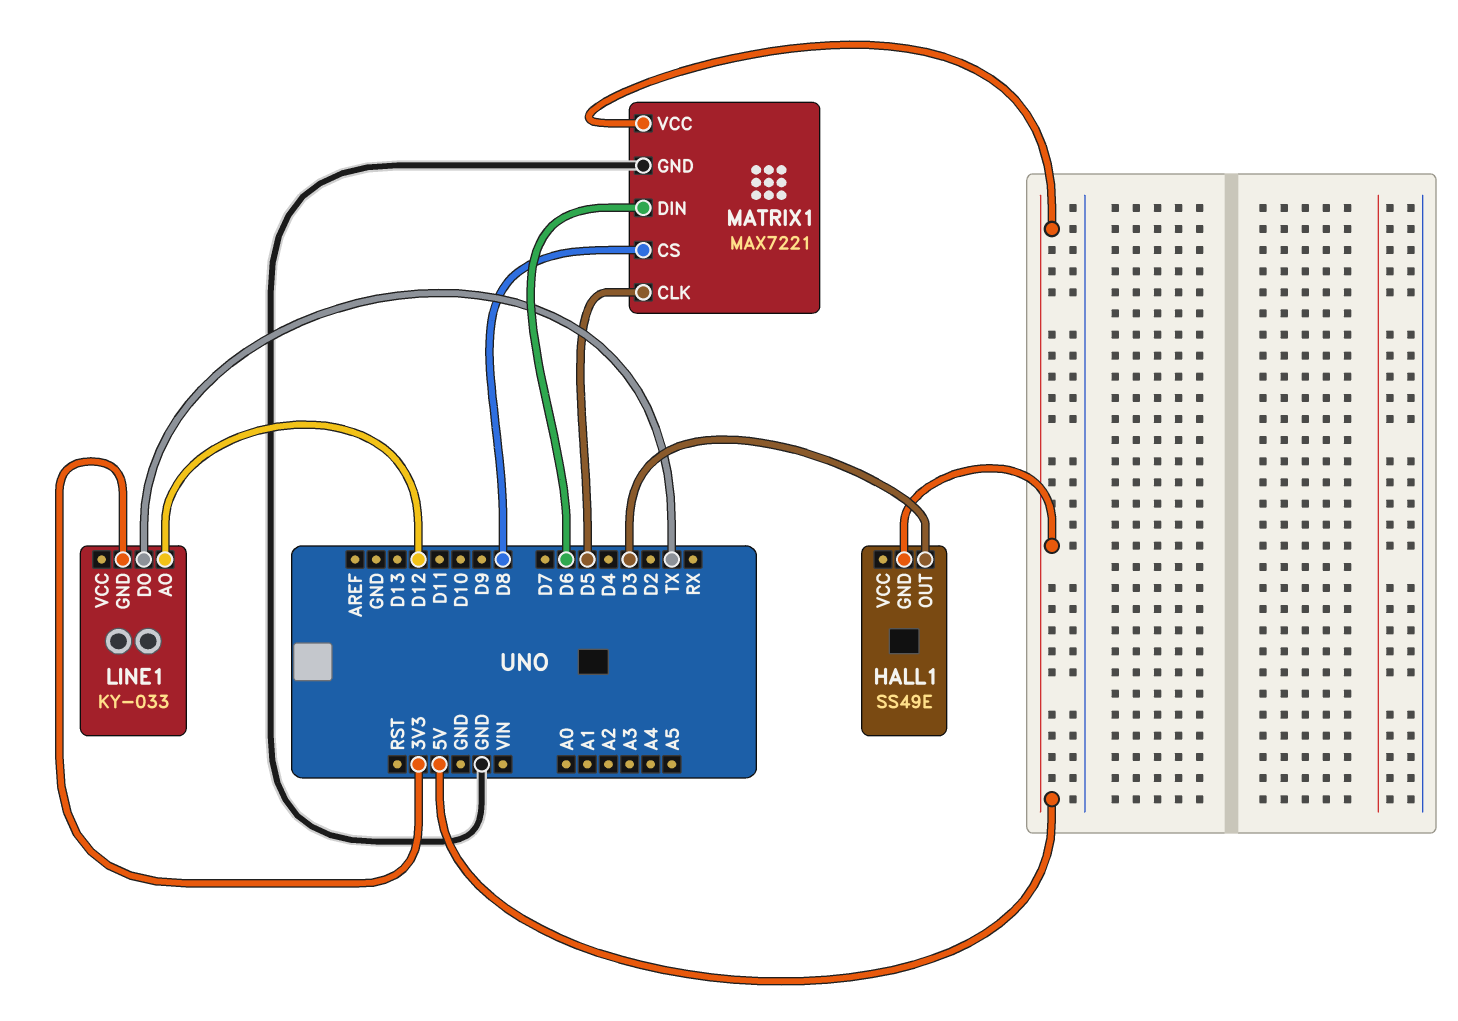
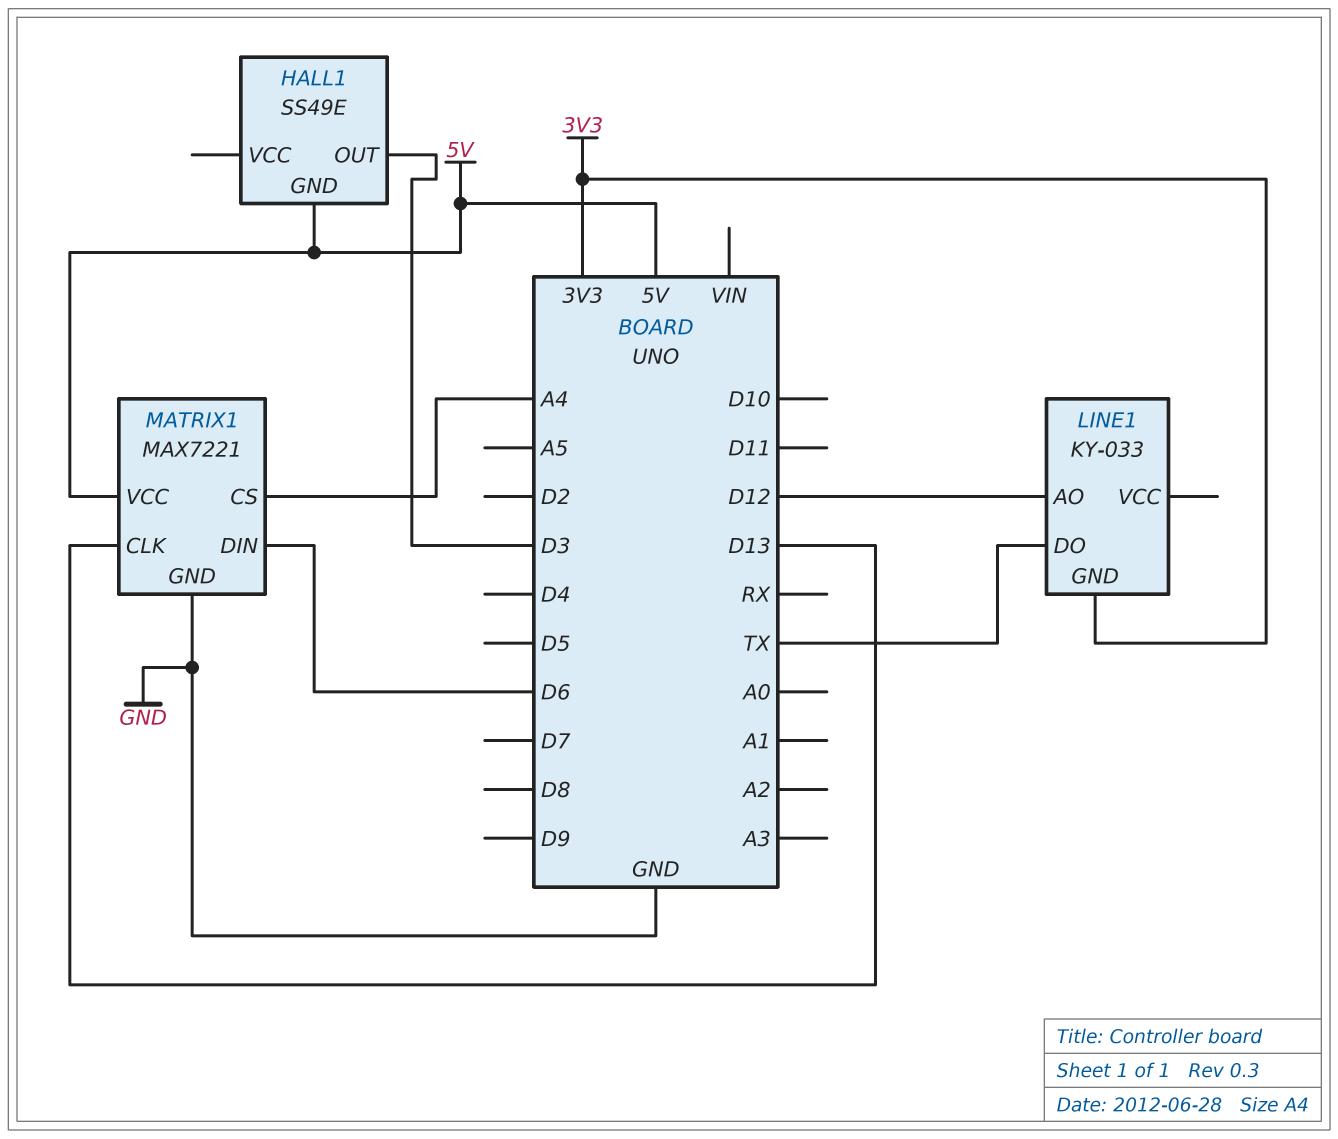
MATRIX1 pin CLK: D5 -> D13
MATRIX1 pin CS: D8 -> A4

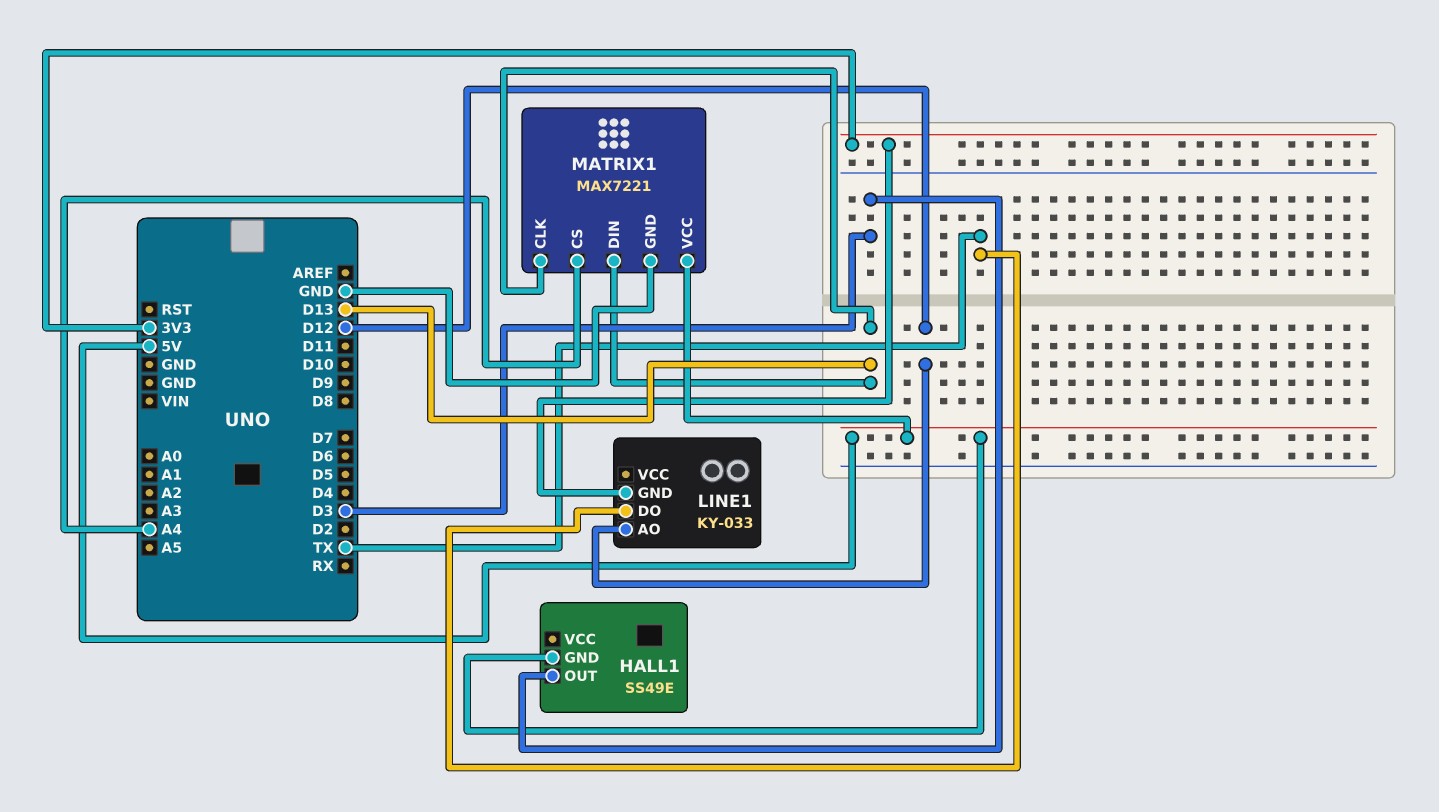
MATRIX1 pin DIN: D6 -> D13

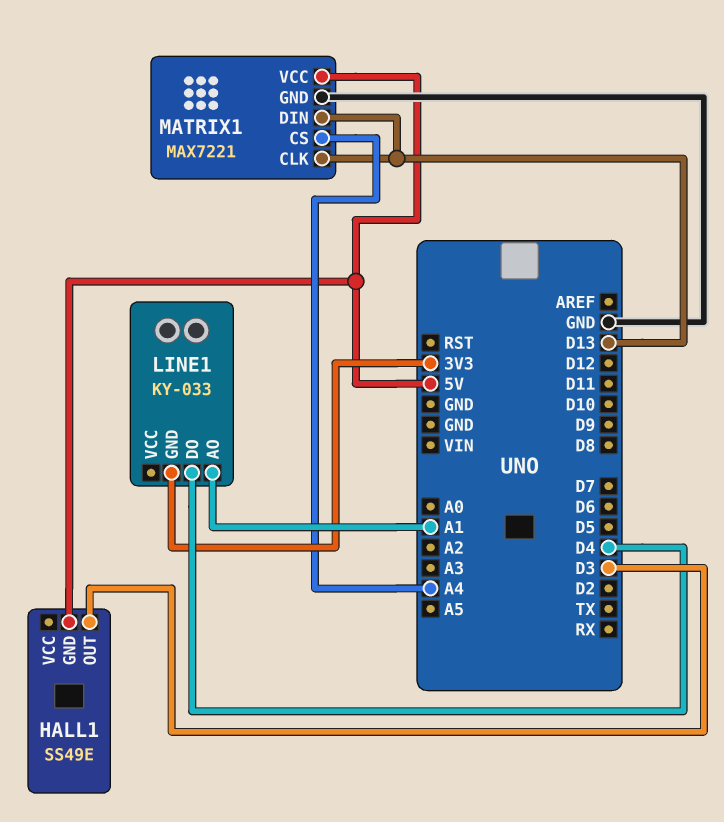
LINE1 pin AO: D12 -> A1
LINE1 pin DO: TX -> D4

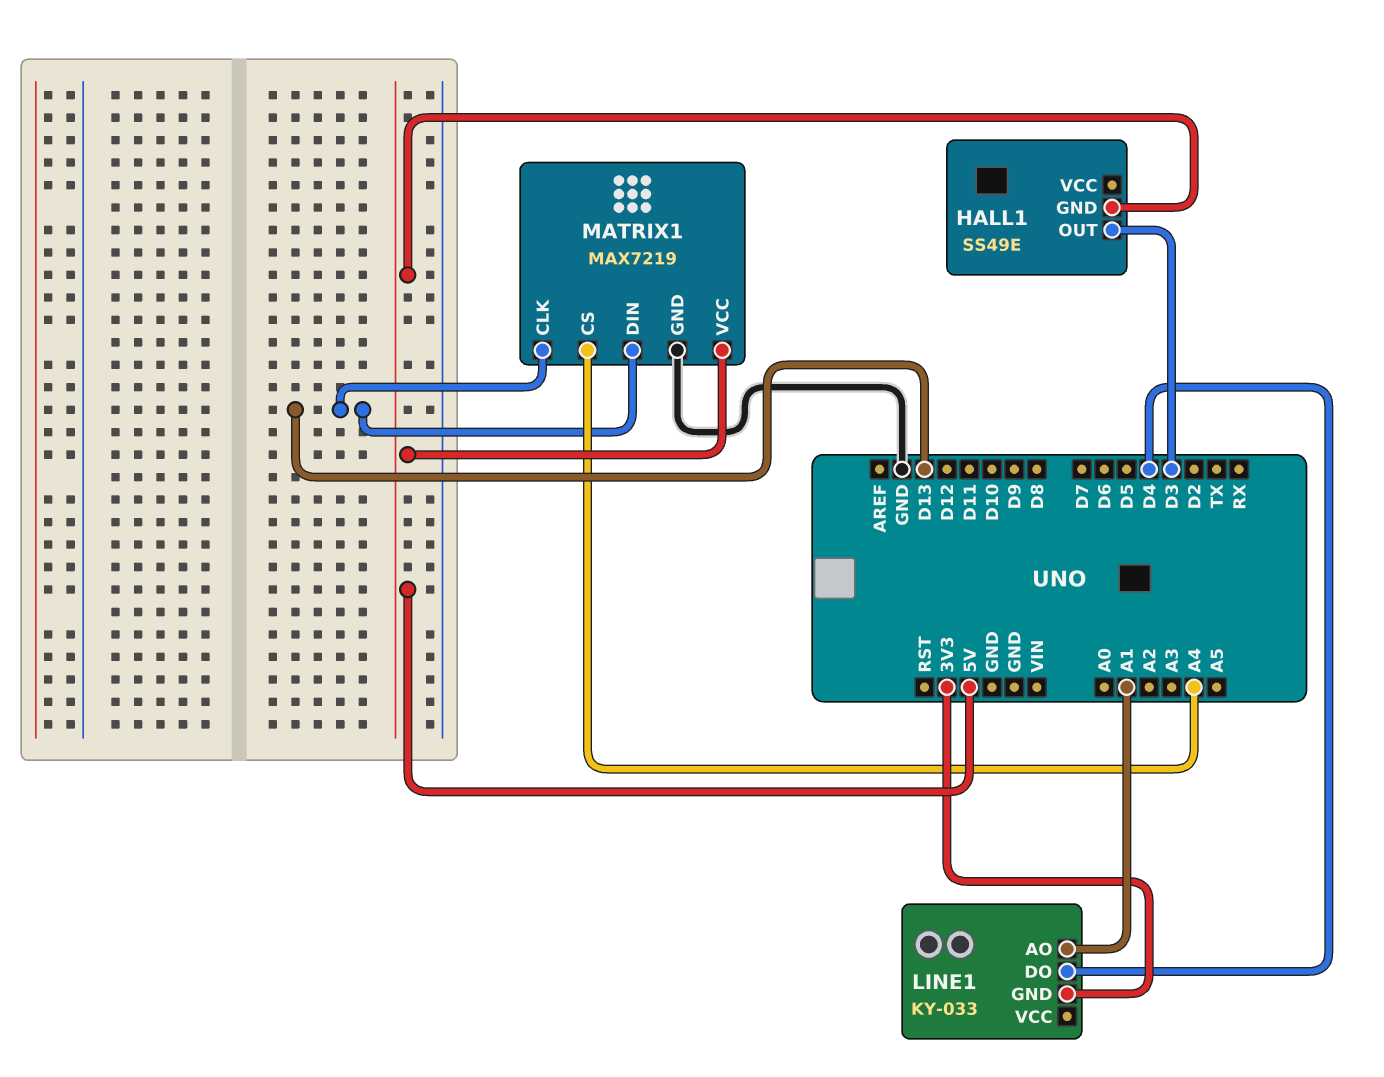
MATRIX1: MAX7221 -> MAX7219

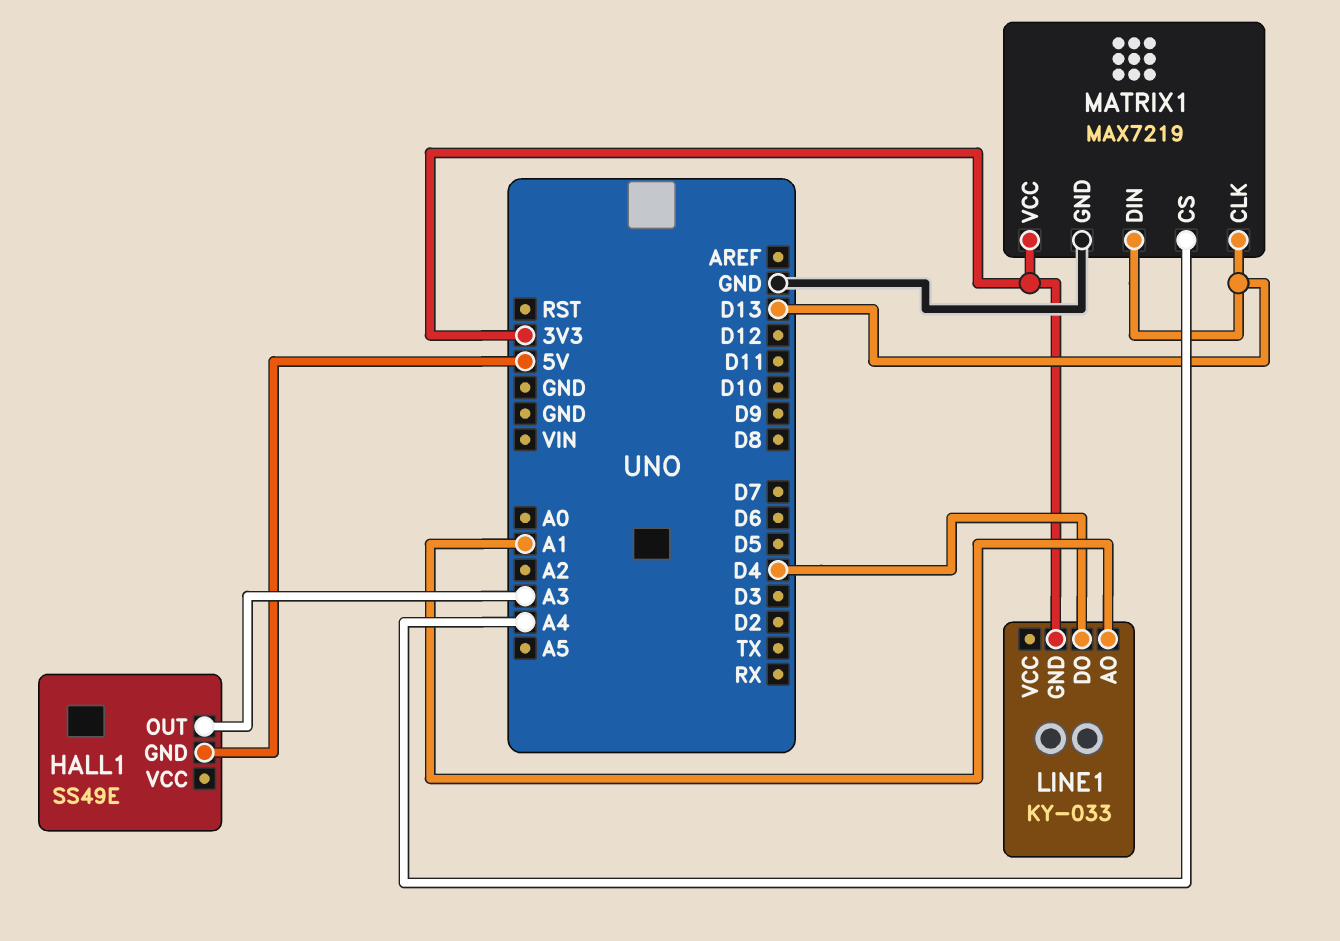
HALL1 pin OUT: D3 -> A3
MATRIX1 pin VCC: 5V -> 3V3

